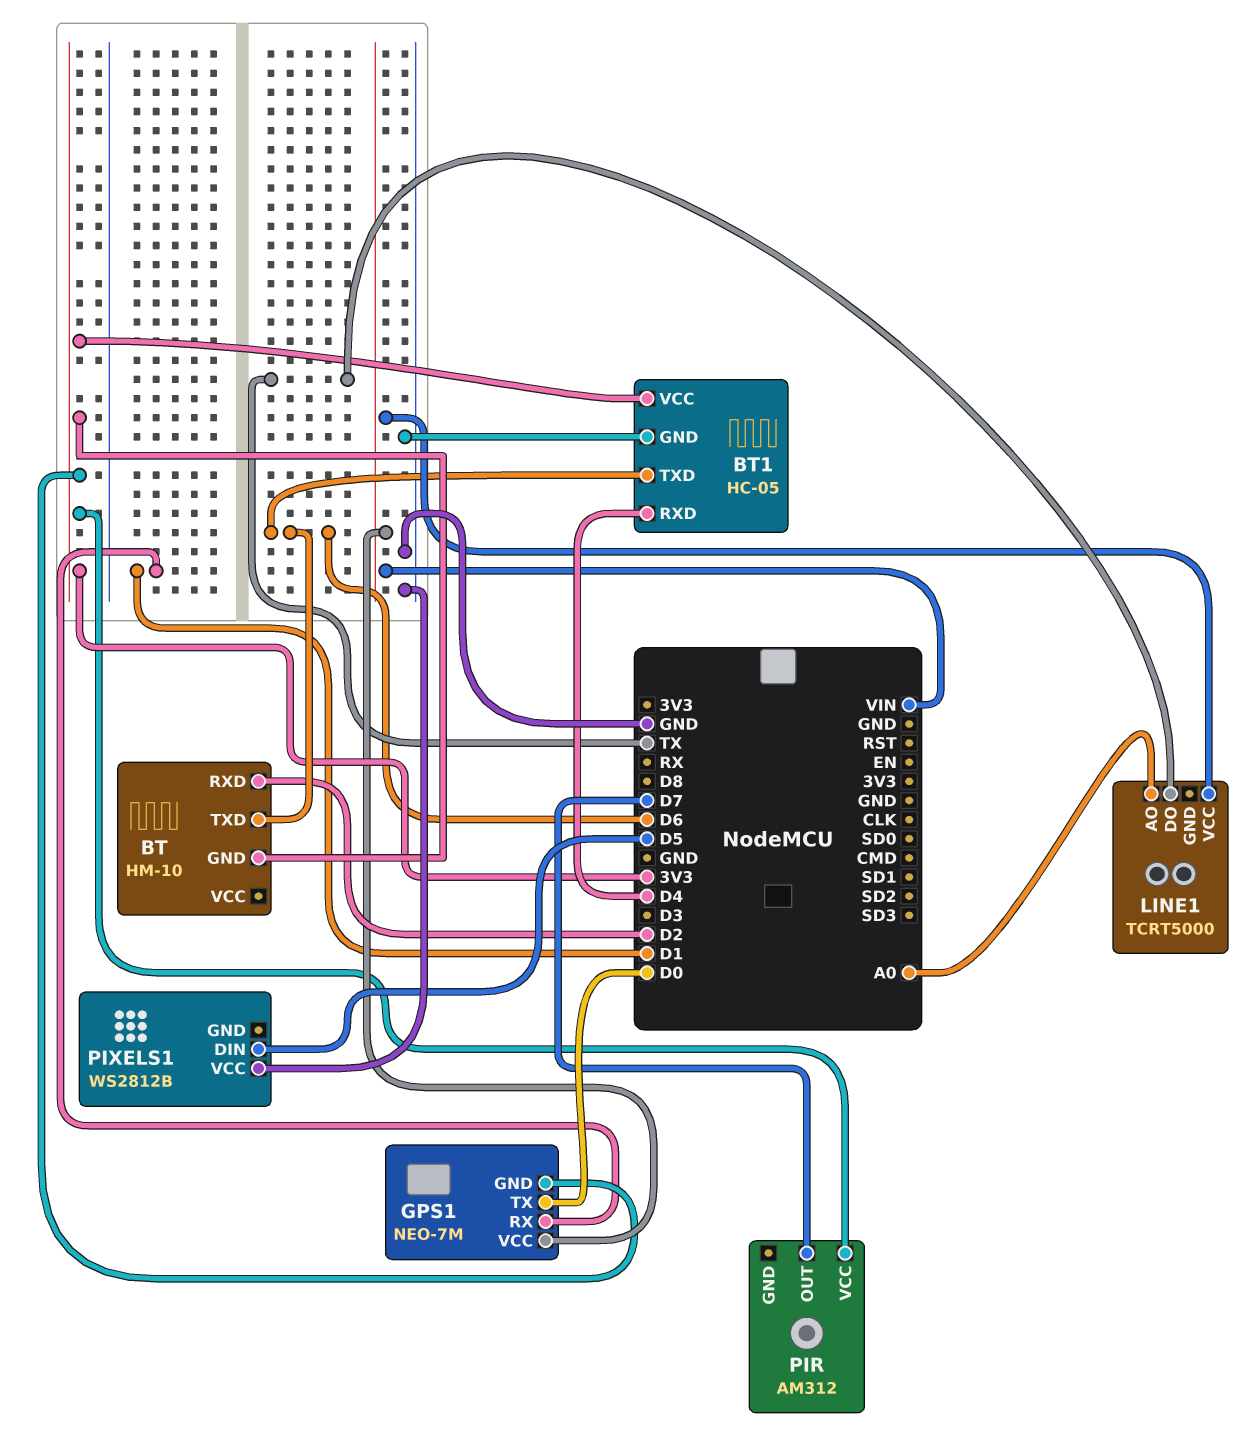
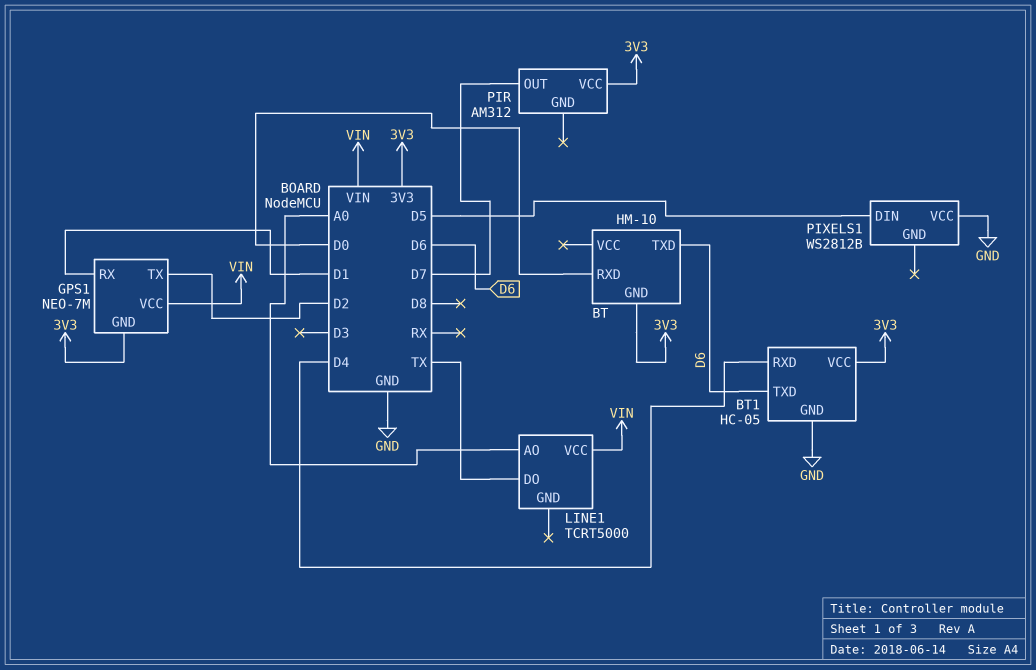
BT pin RXD: D2 -> D0
GPS1 pin TX: D0 -> D2

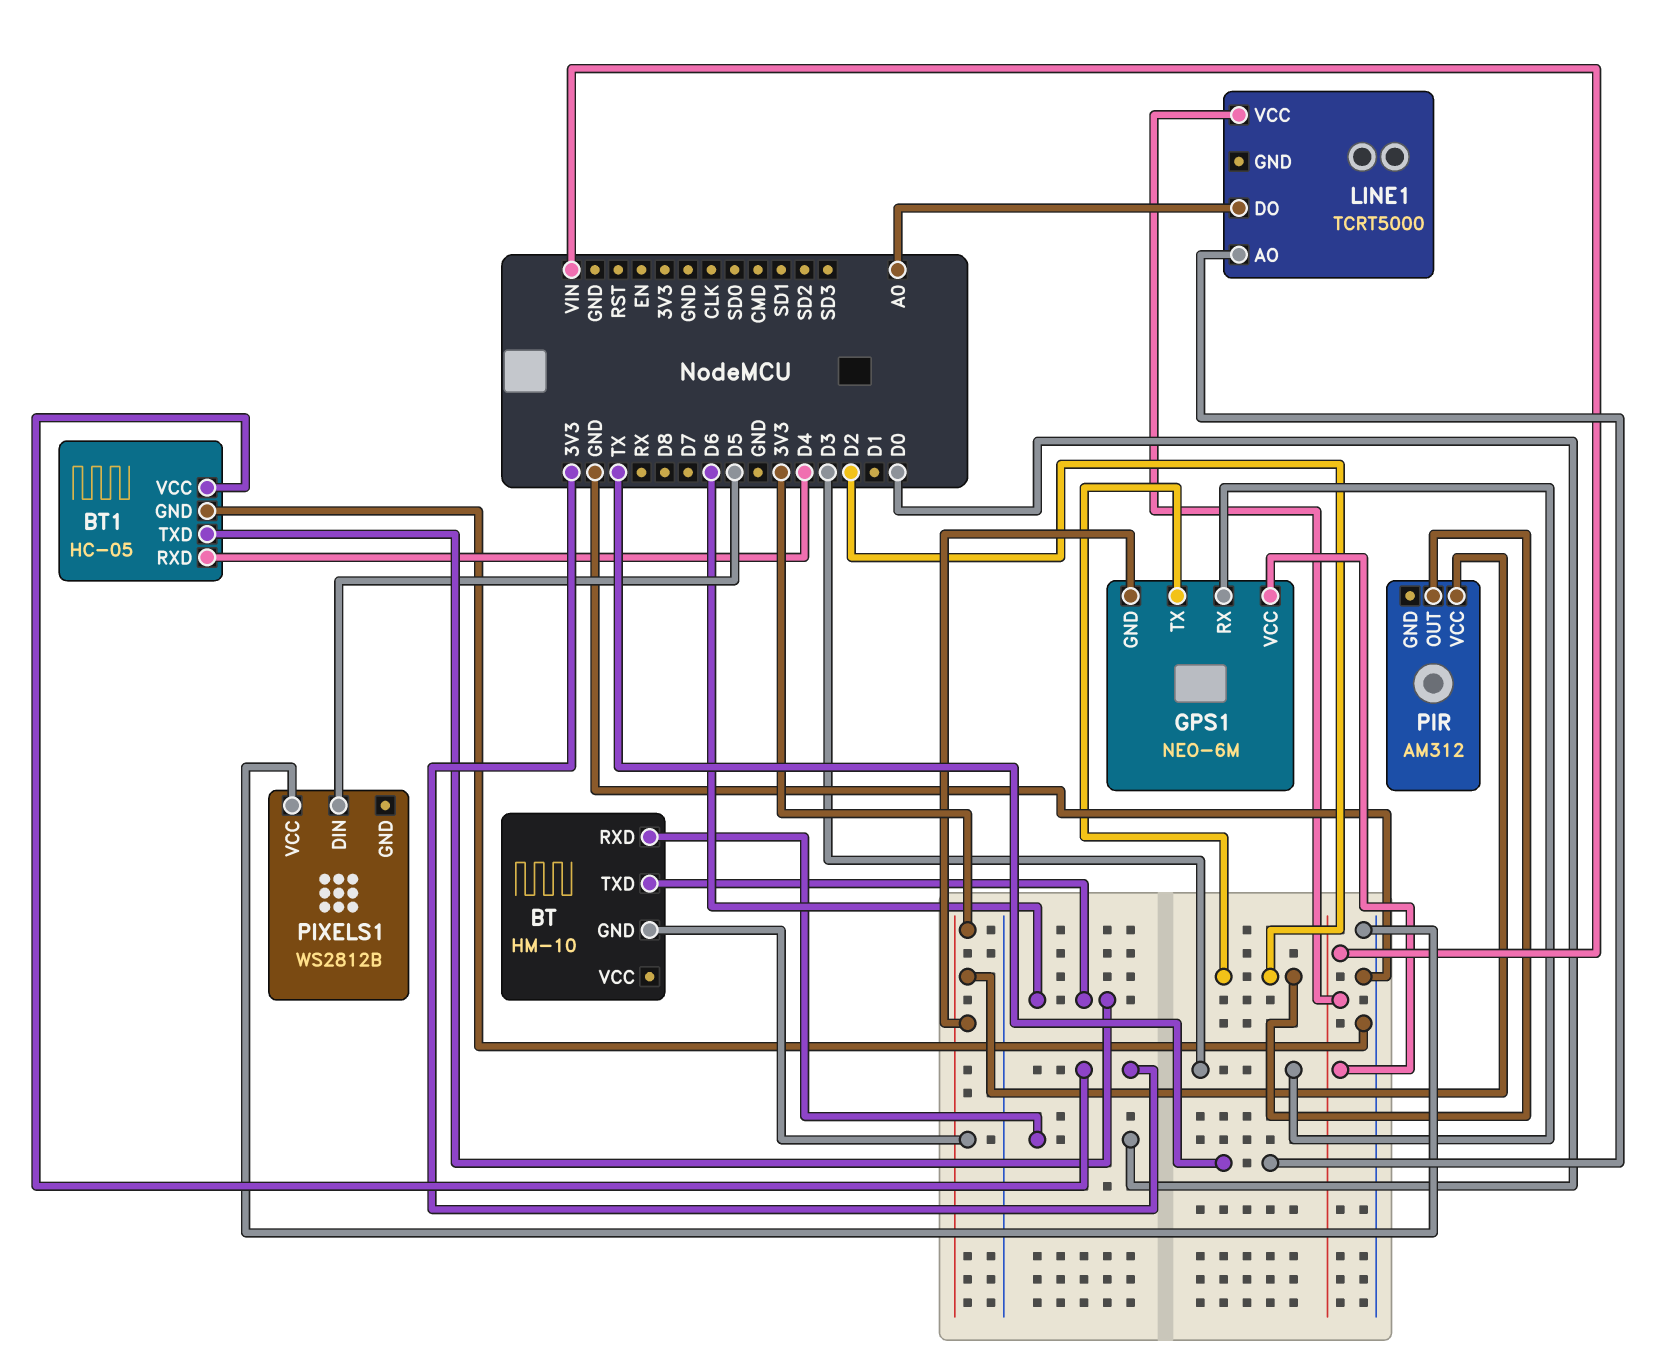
GPS1: NEO-7M -> NEO-6M
GPS1 pin RX: D1 -> D3
LINE1 pin AO: A0 -> TX
LINE1 pin DO: TX -> A0
PIR pin OUT: D7 -> D2

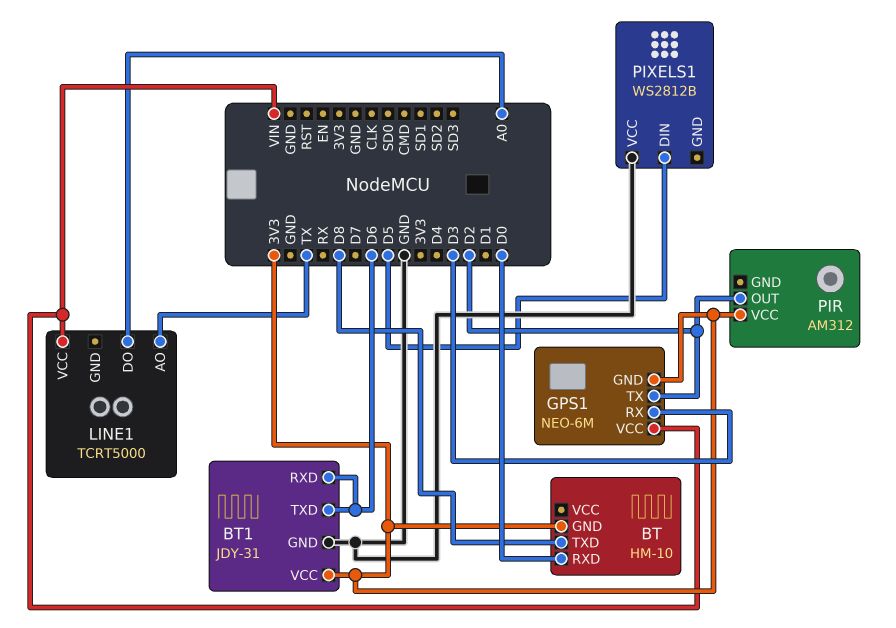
BT pin TXD: D6 -> D8
BT1: HC-05 -> JDY-31
BT1 pin RXD: D4 -> D6

